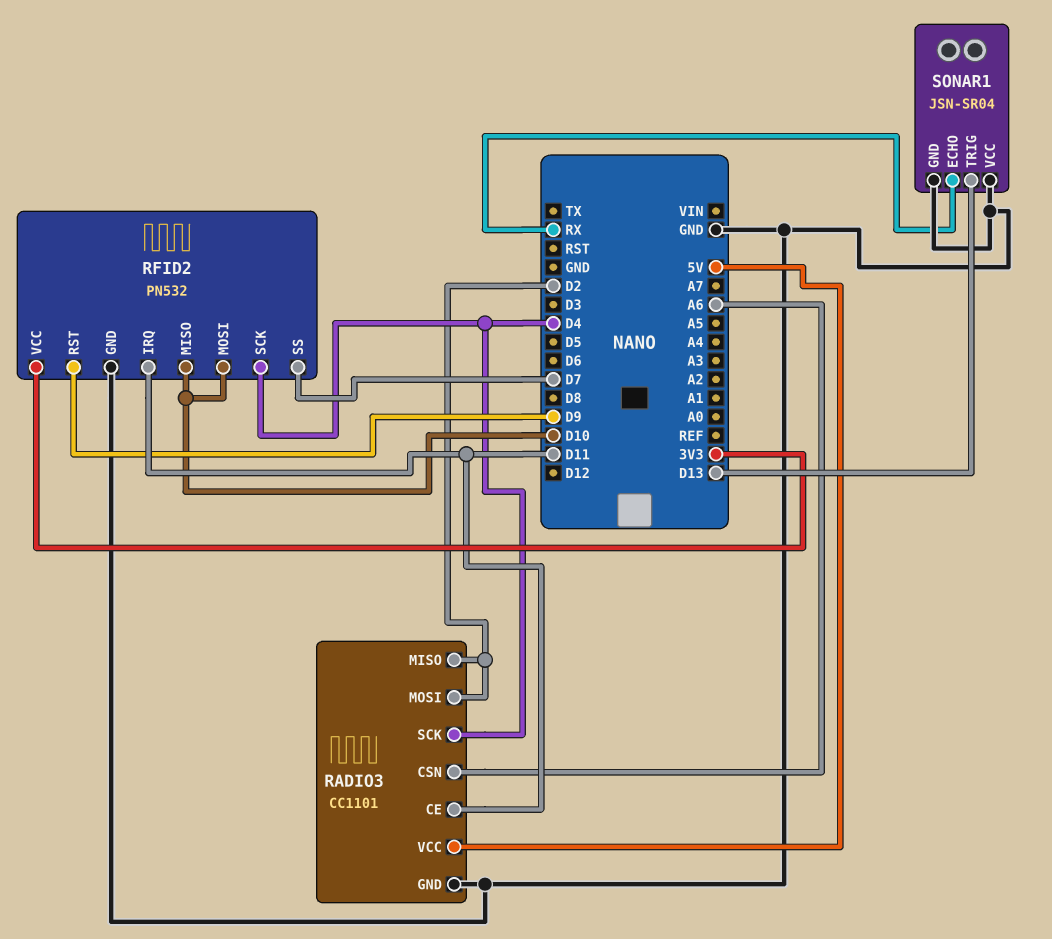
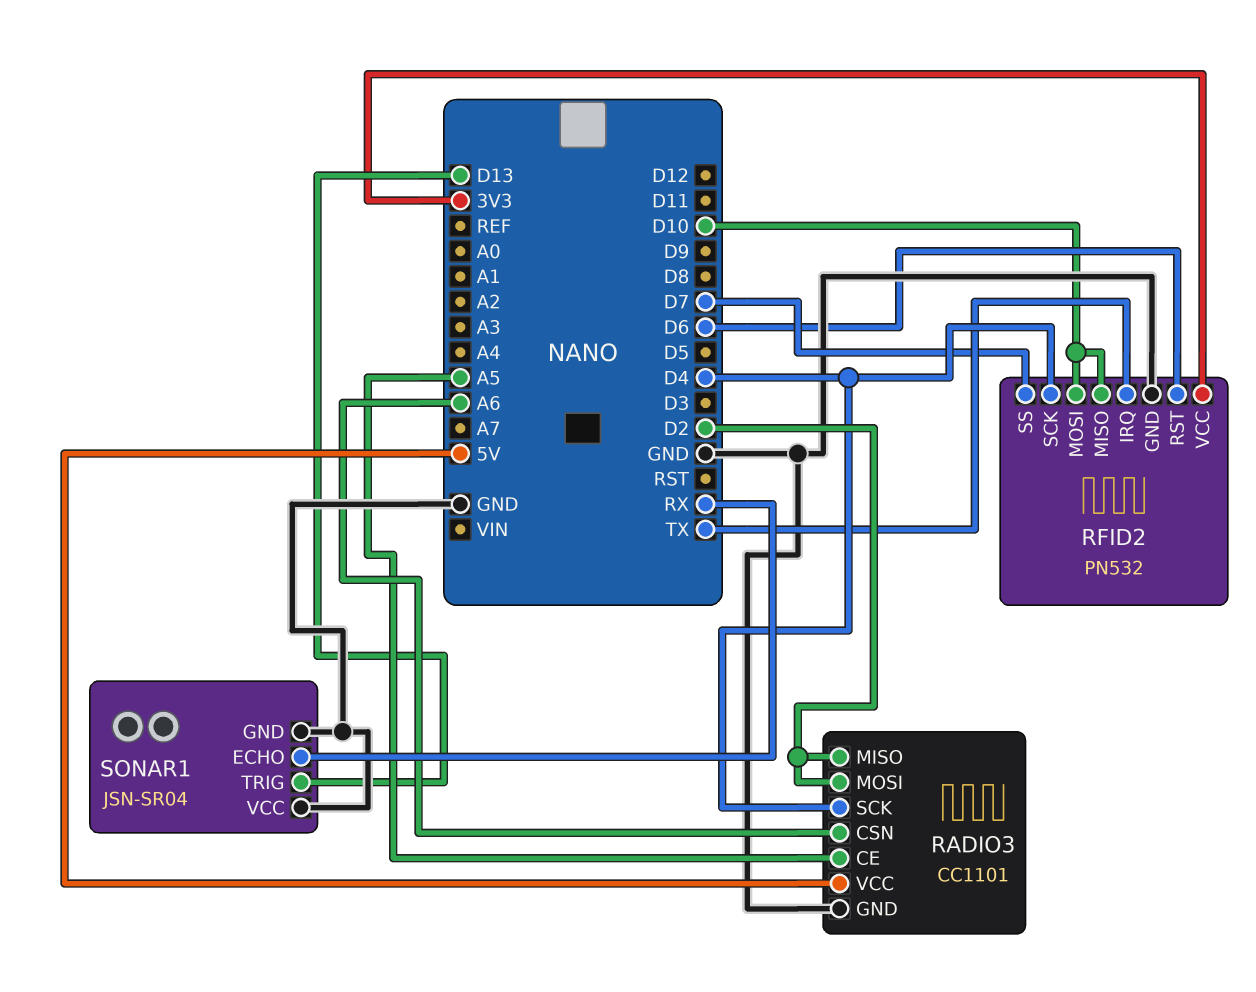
RADIO3 pin CE: D11 -> A5
RFID2 pin IRQ: D11 -> TX
RFID2 pin RST: D9 -> D6

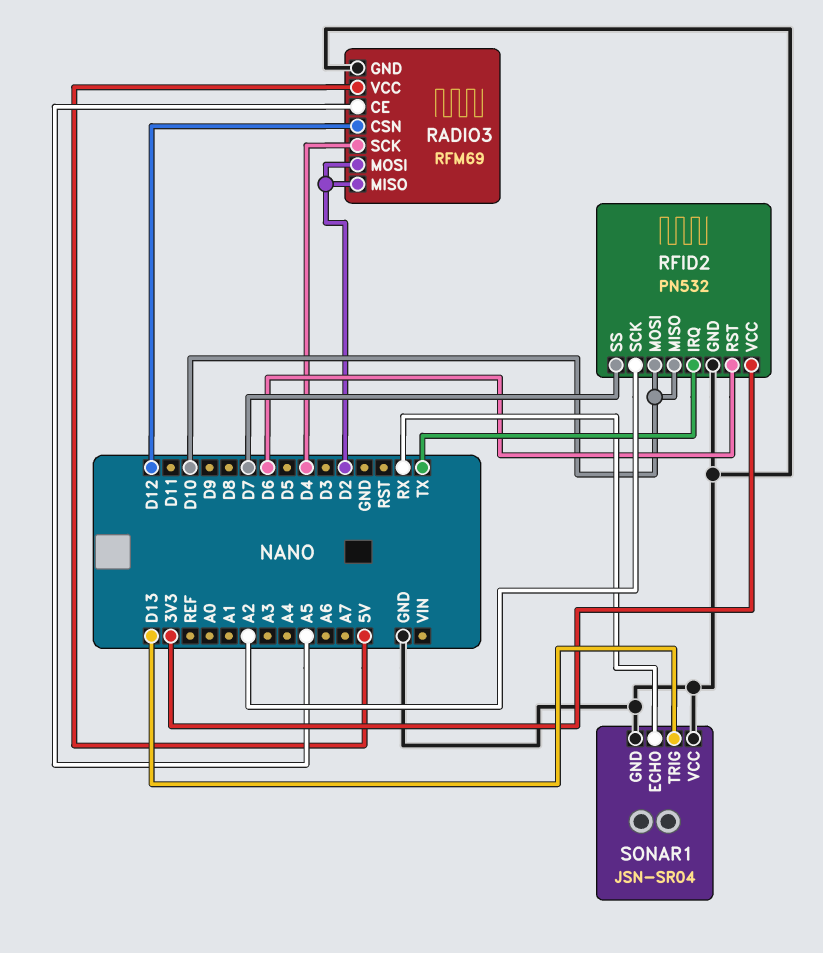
RADIO3: CC1101 -> RFM69
RADIO3 pin CSN: A6 -> D12
RFID2 pin SCK: D4 -> A2

